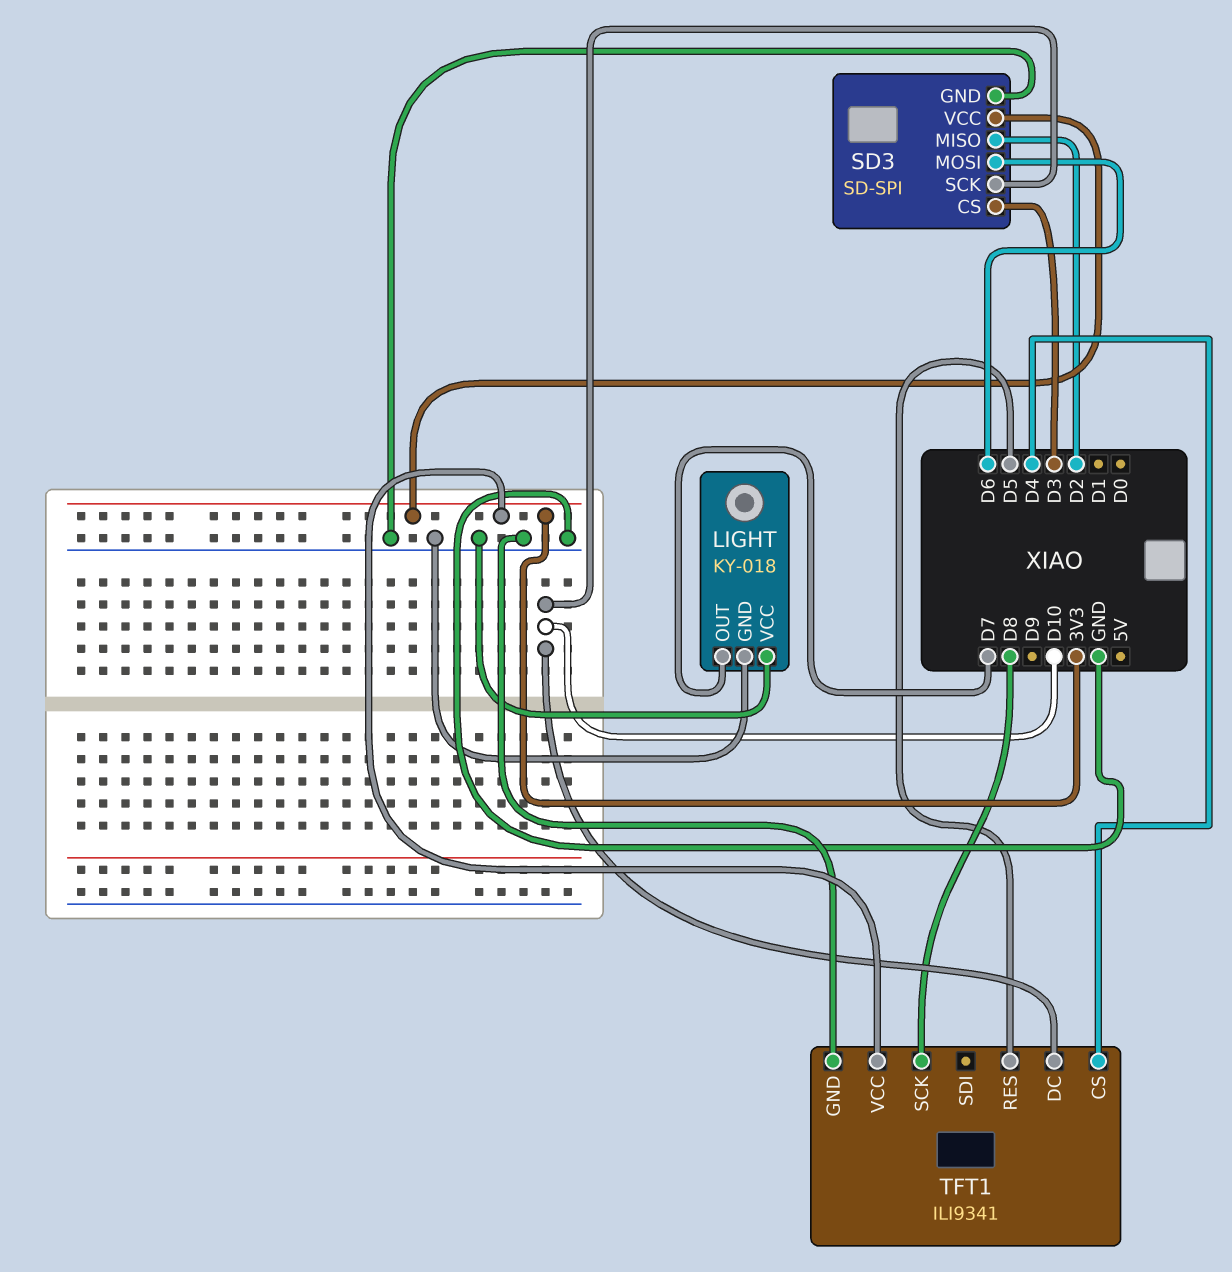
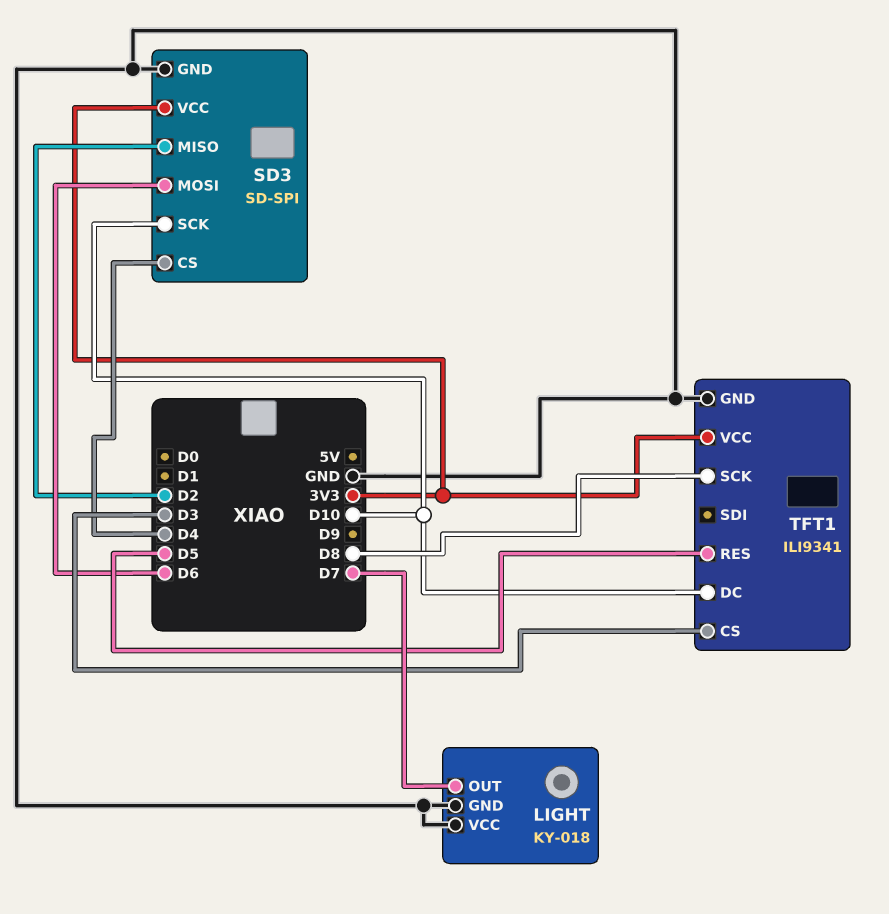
SD3 pin CS: D3 -> D4
TFT1 pin CS: D4 -> D3

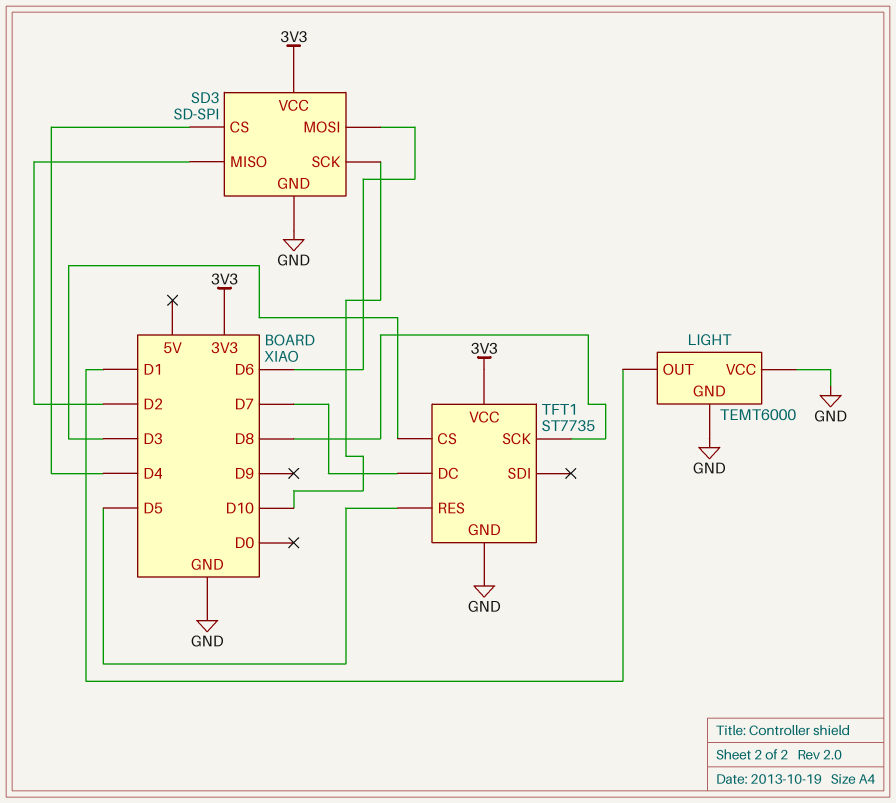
LIGHT: KY-018 -> TEMT6000
LIGHT pin OUT: D7 -> D1
TFT1: ILI9341 -> ST7735
TFT1 pin DC: D10 -> D7

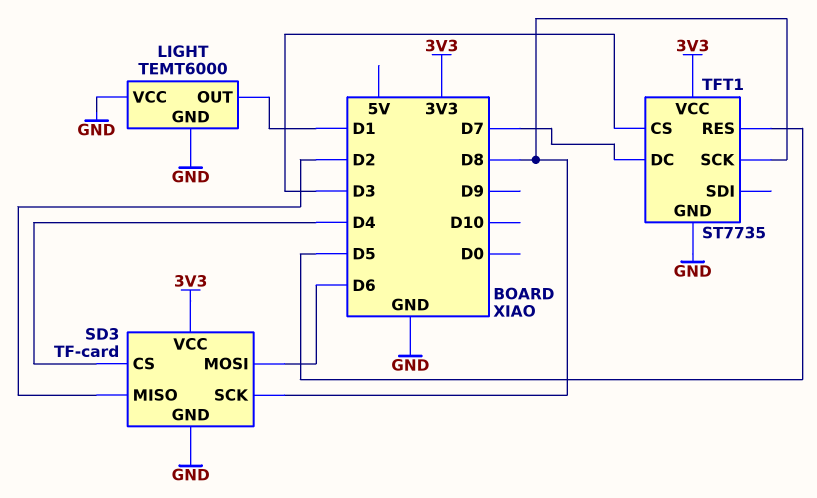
SD3: SD-SPI -> TF-card
SD3 pin SCK: D10 -> D8

